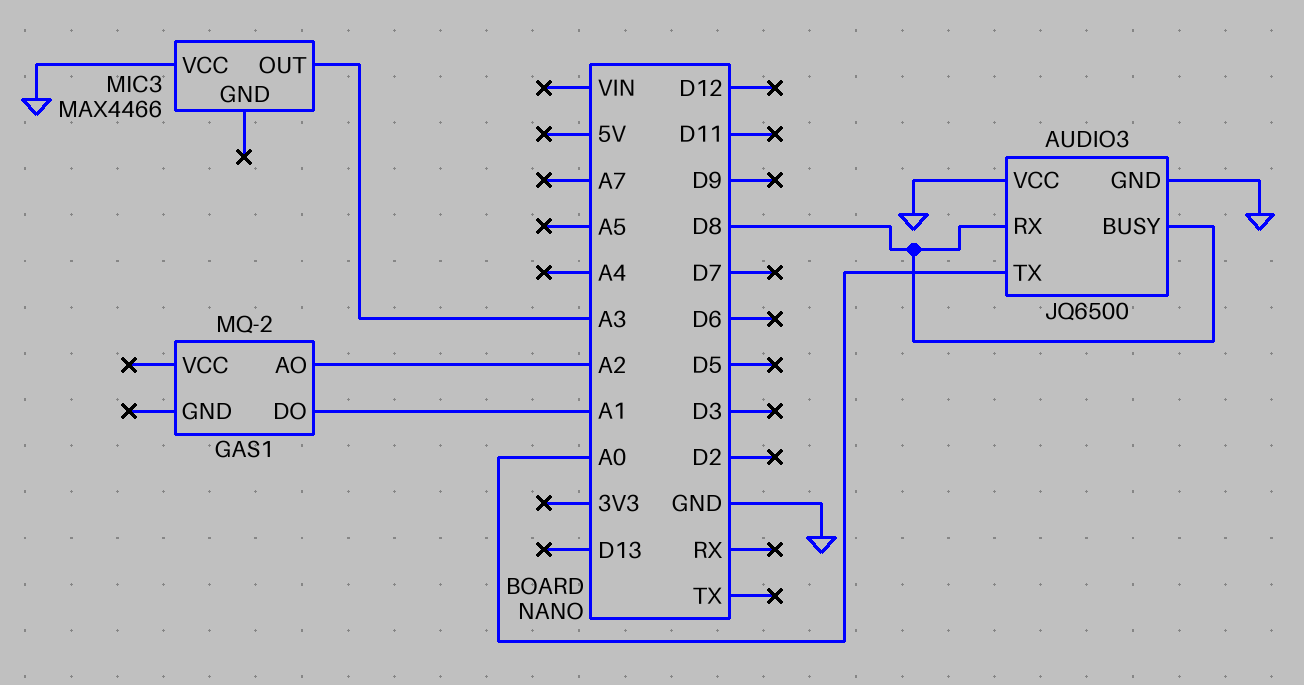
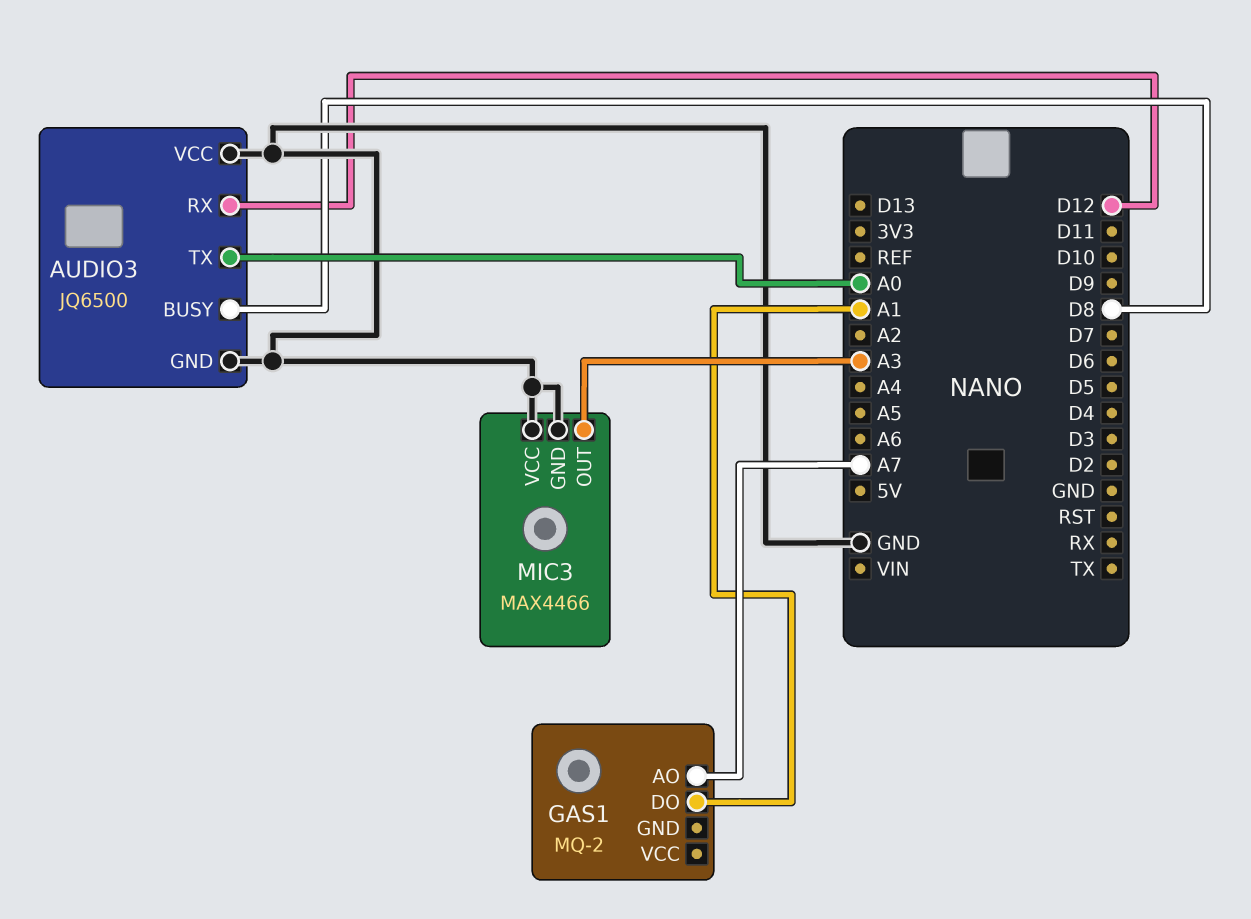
AUDIO3 pin RX: D8 -> D12
GAS1 pin AO: A2 -> A7
MIC3 pin GND: none -> GND

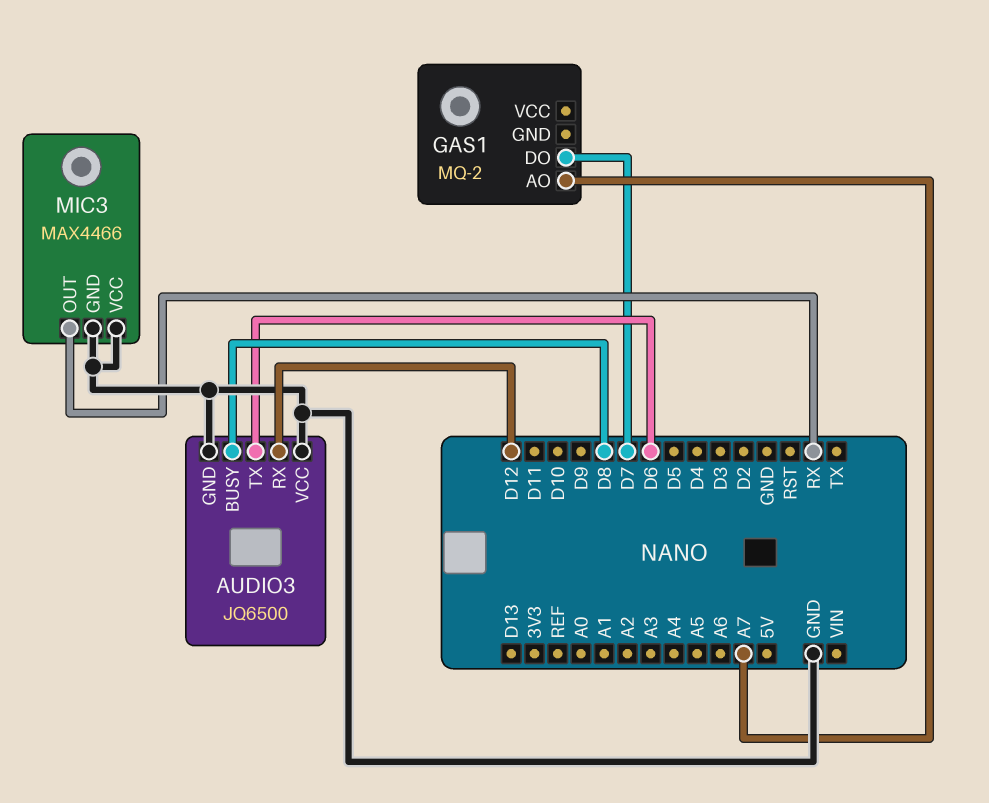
AUDIO3 pin TX: A0 -> D6
GAS1 pin DO: A1 -> D7
MIC3 pin OUT: A3 -> RX

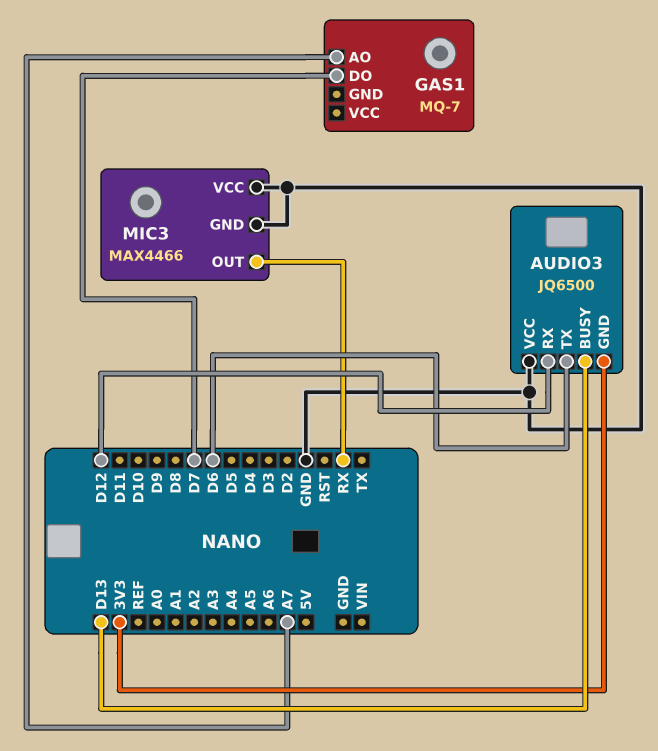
AUDIO3 pin BUSY: D8 -> D13
AUDIO3 pin GND: GND -> 3V3
GAS1: MQ-2 -> MQ-7

